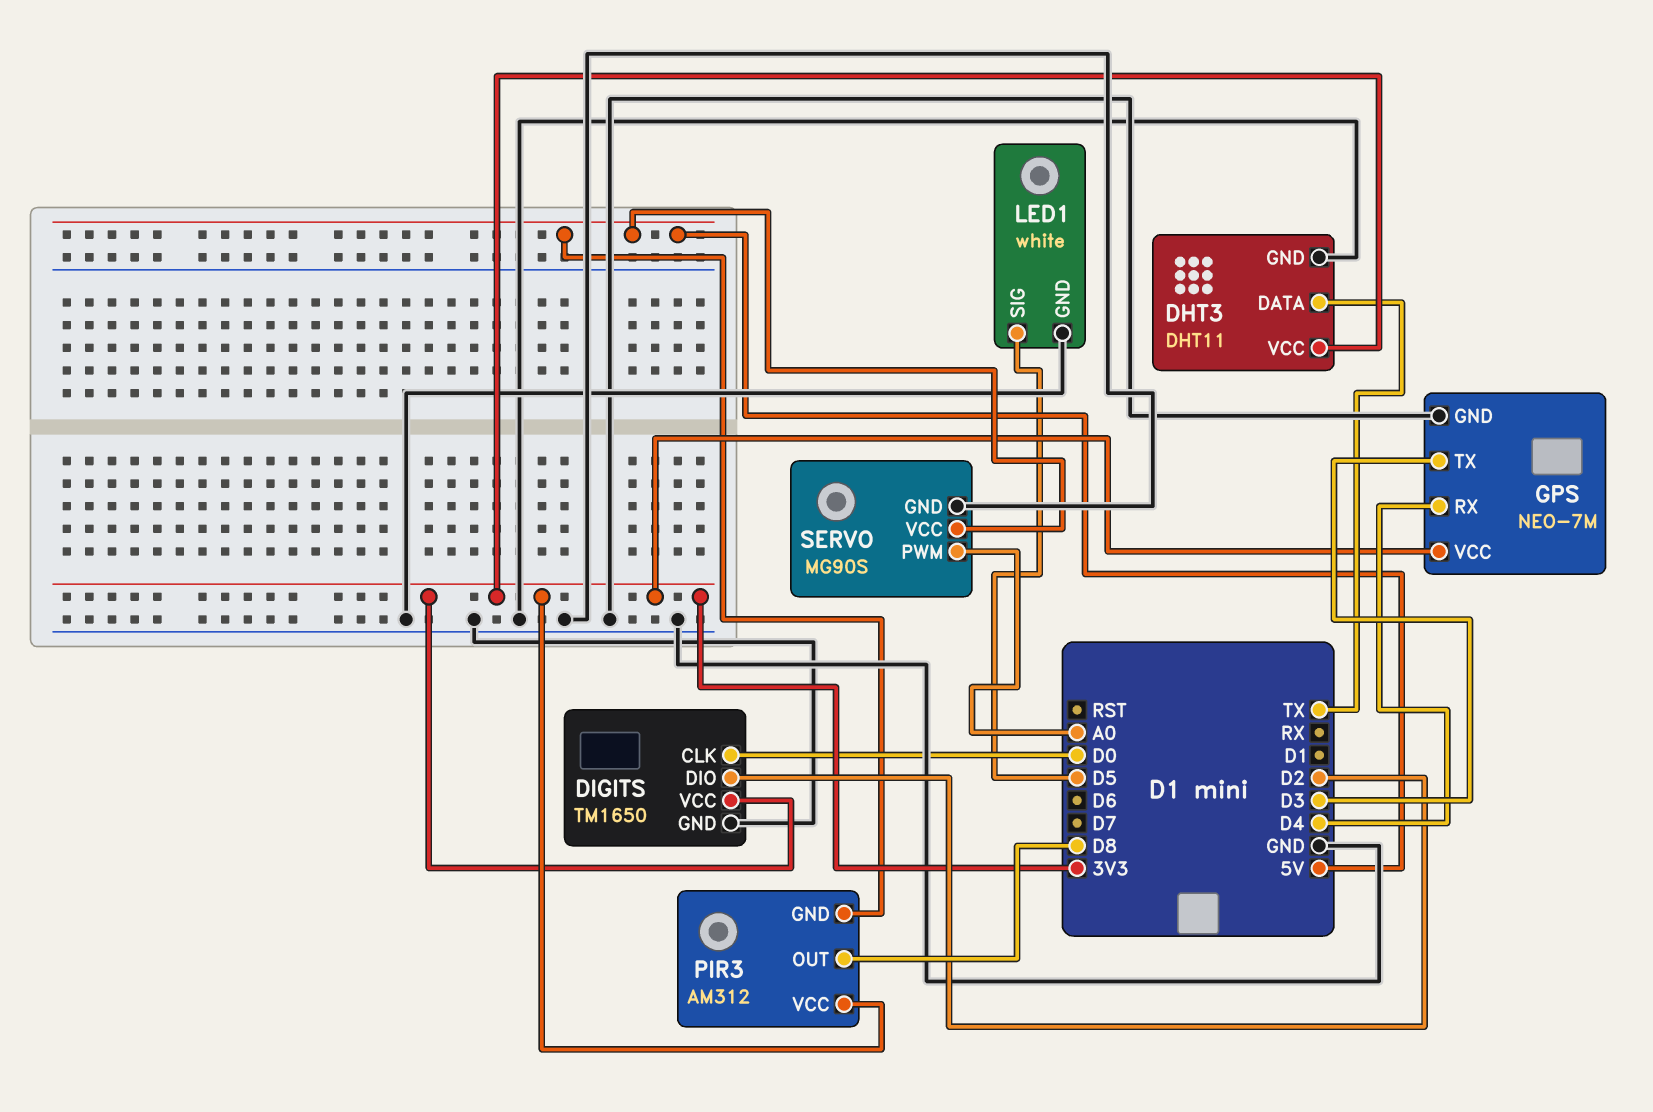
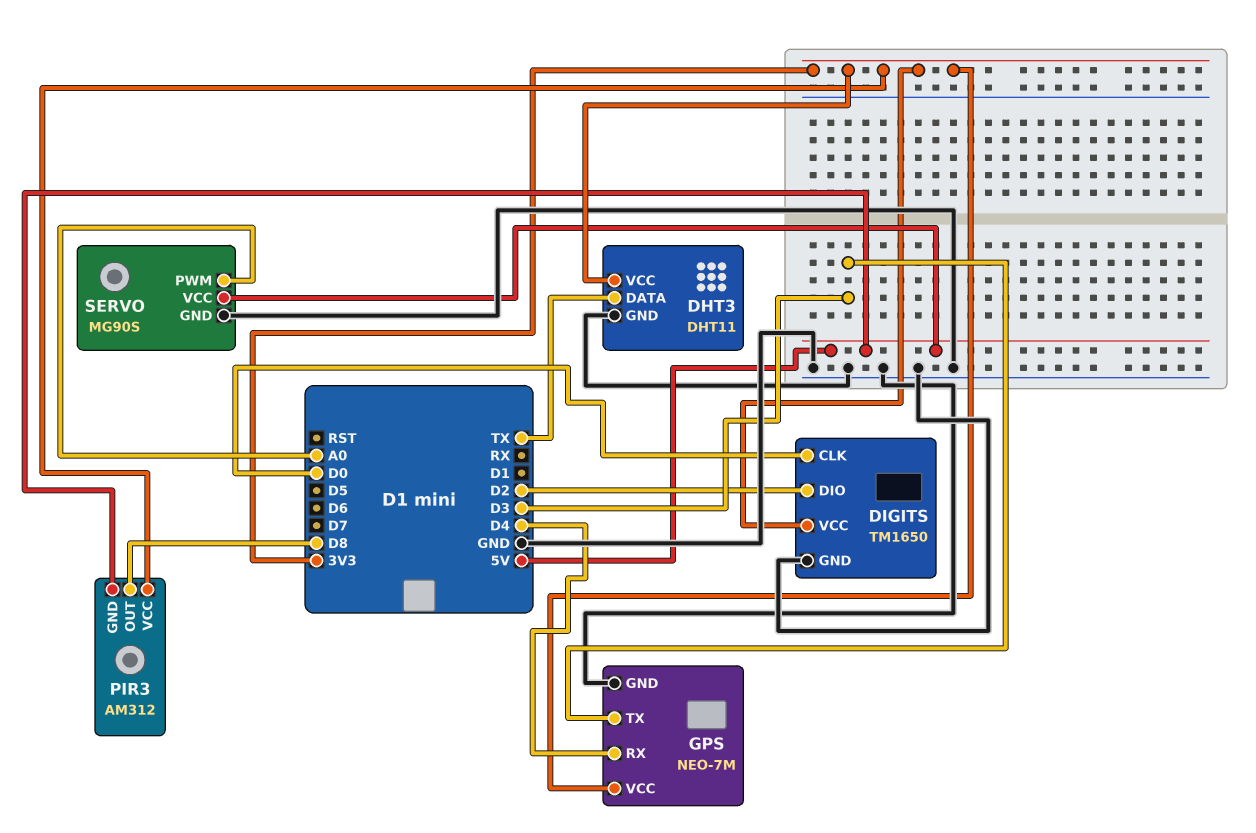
LED1: white -> none
LED1 pin GND: GND -> none
LED1 pin SIG: D5 -> none

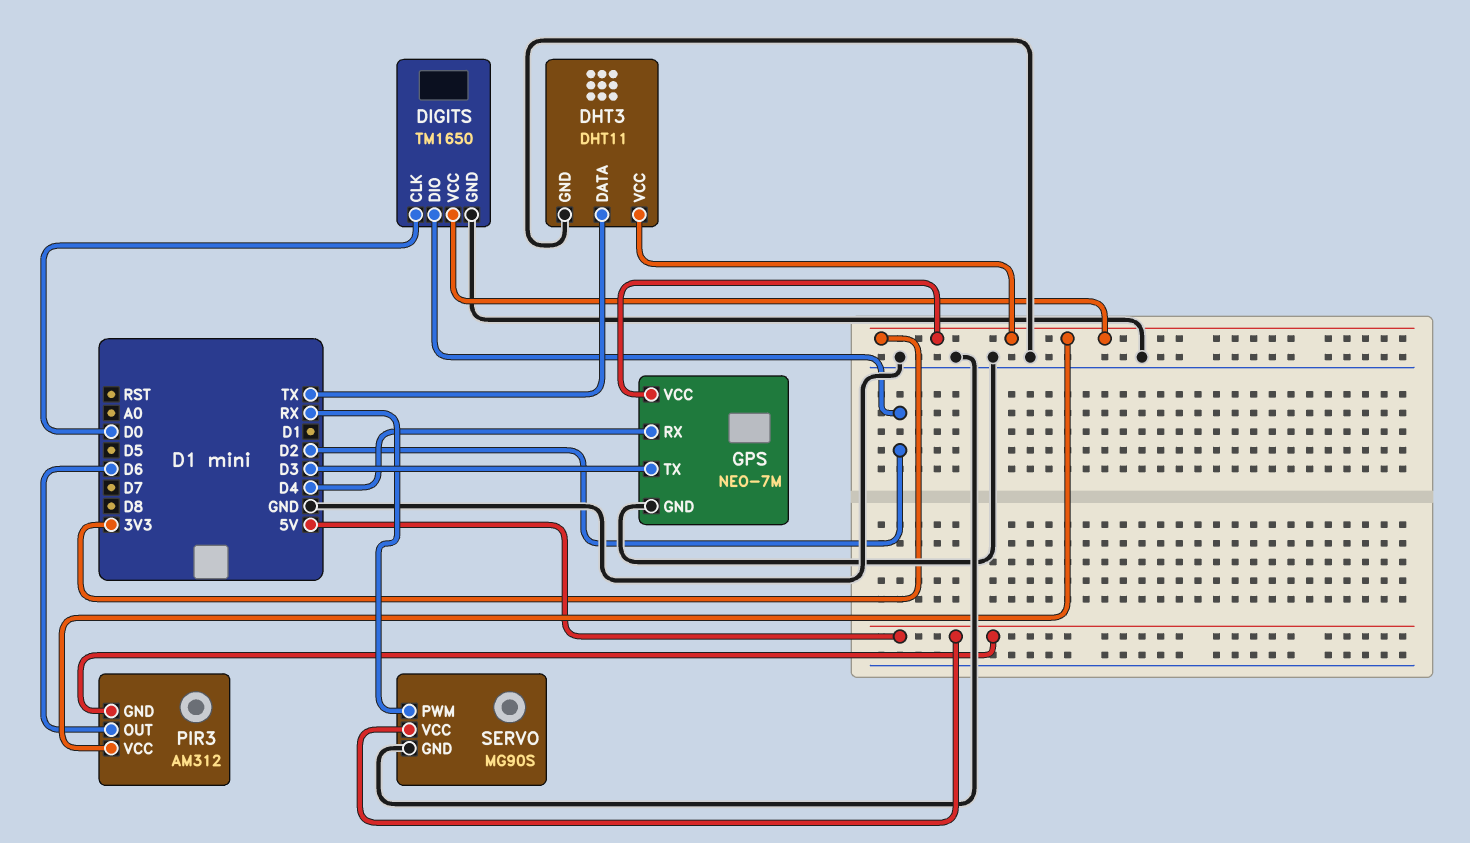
PIR3 pin OUT: D8 -> D6
SERVO pin PWM: A0 -> RX

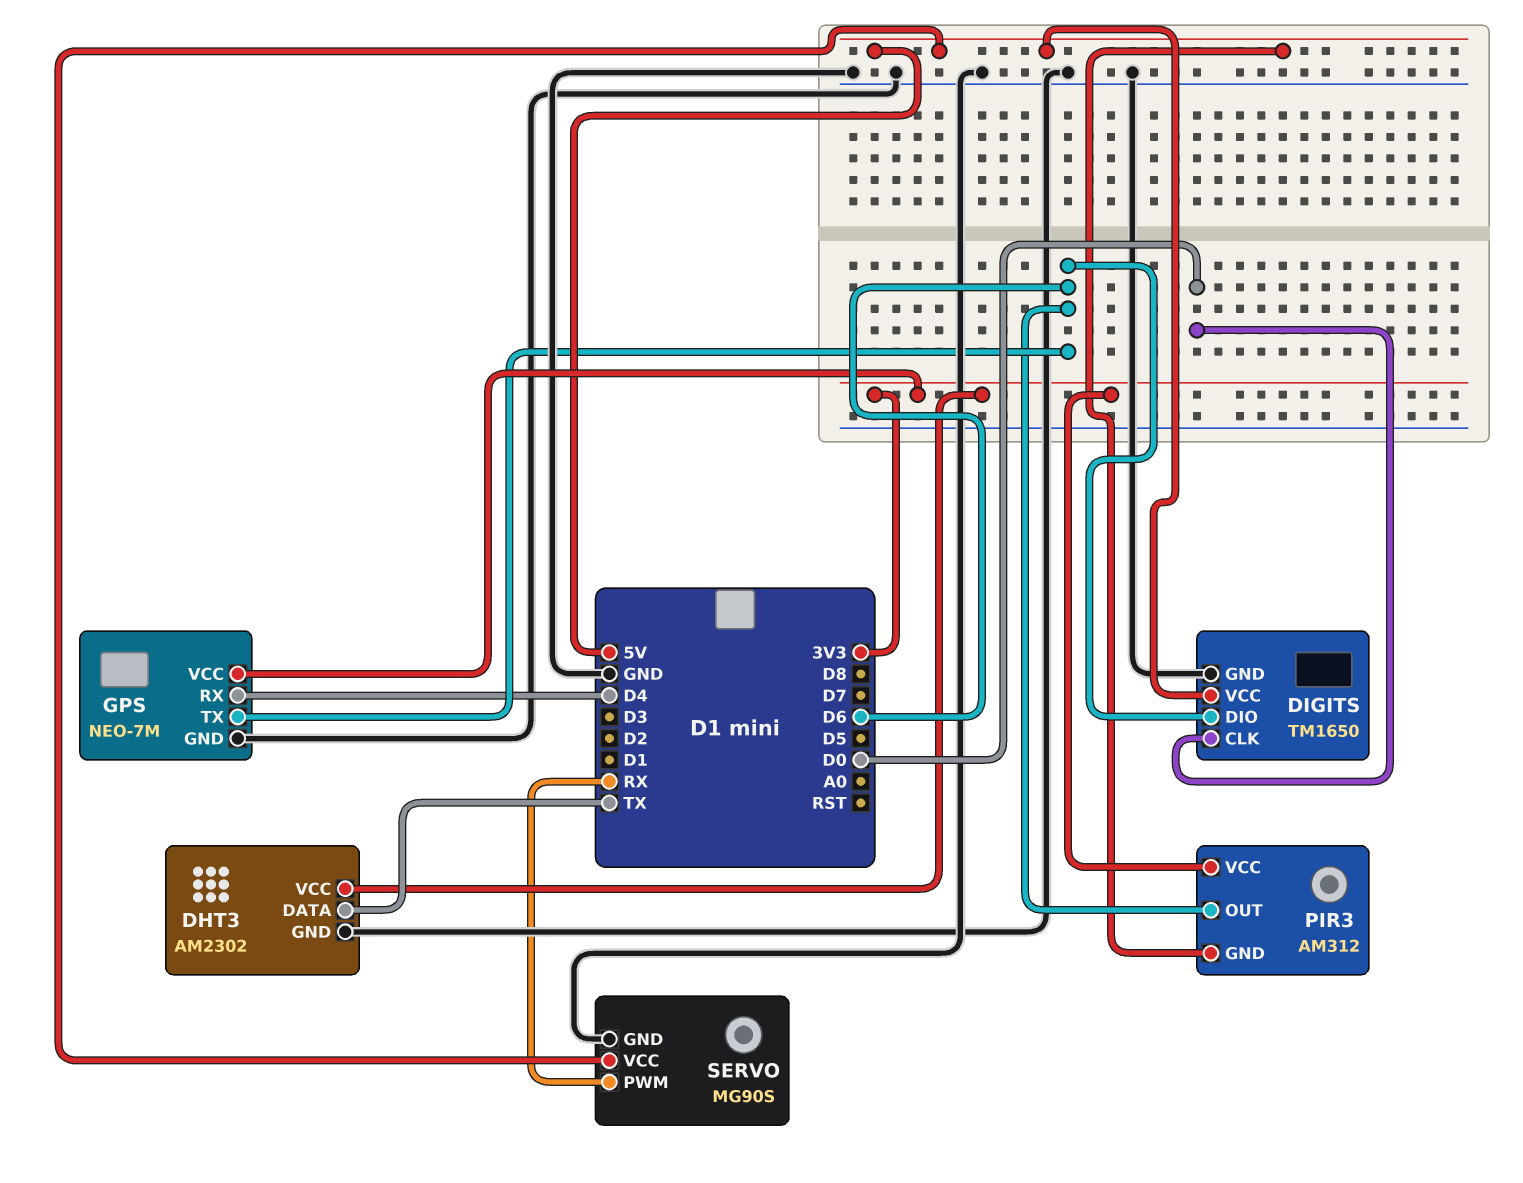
DHT3: DHT11 -> AM2302
DIGITS pin DIO: D2 -> D6
DIGITS pin VCC: 3V3 -> 5V
GPS pin TX: D3 -> D6

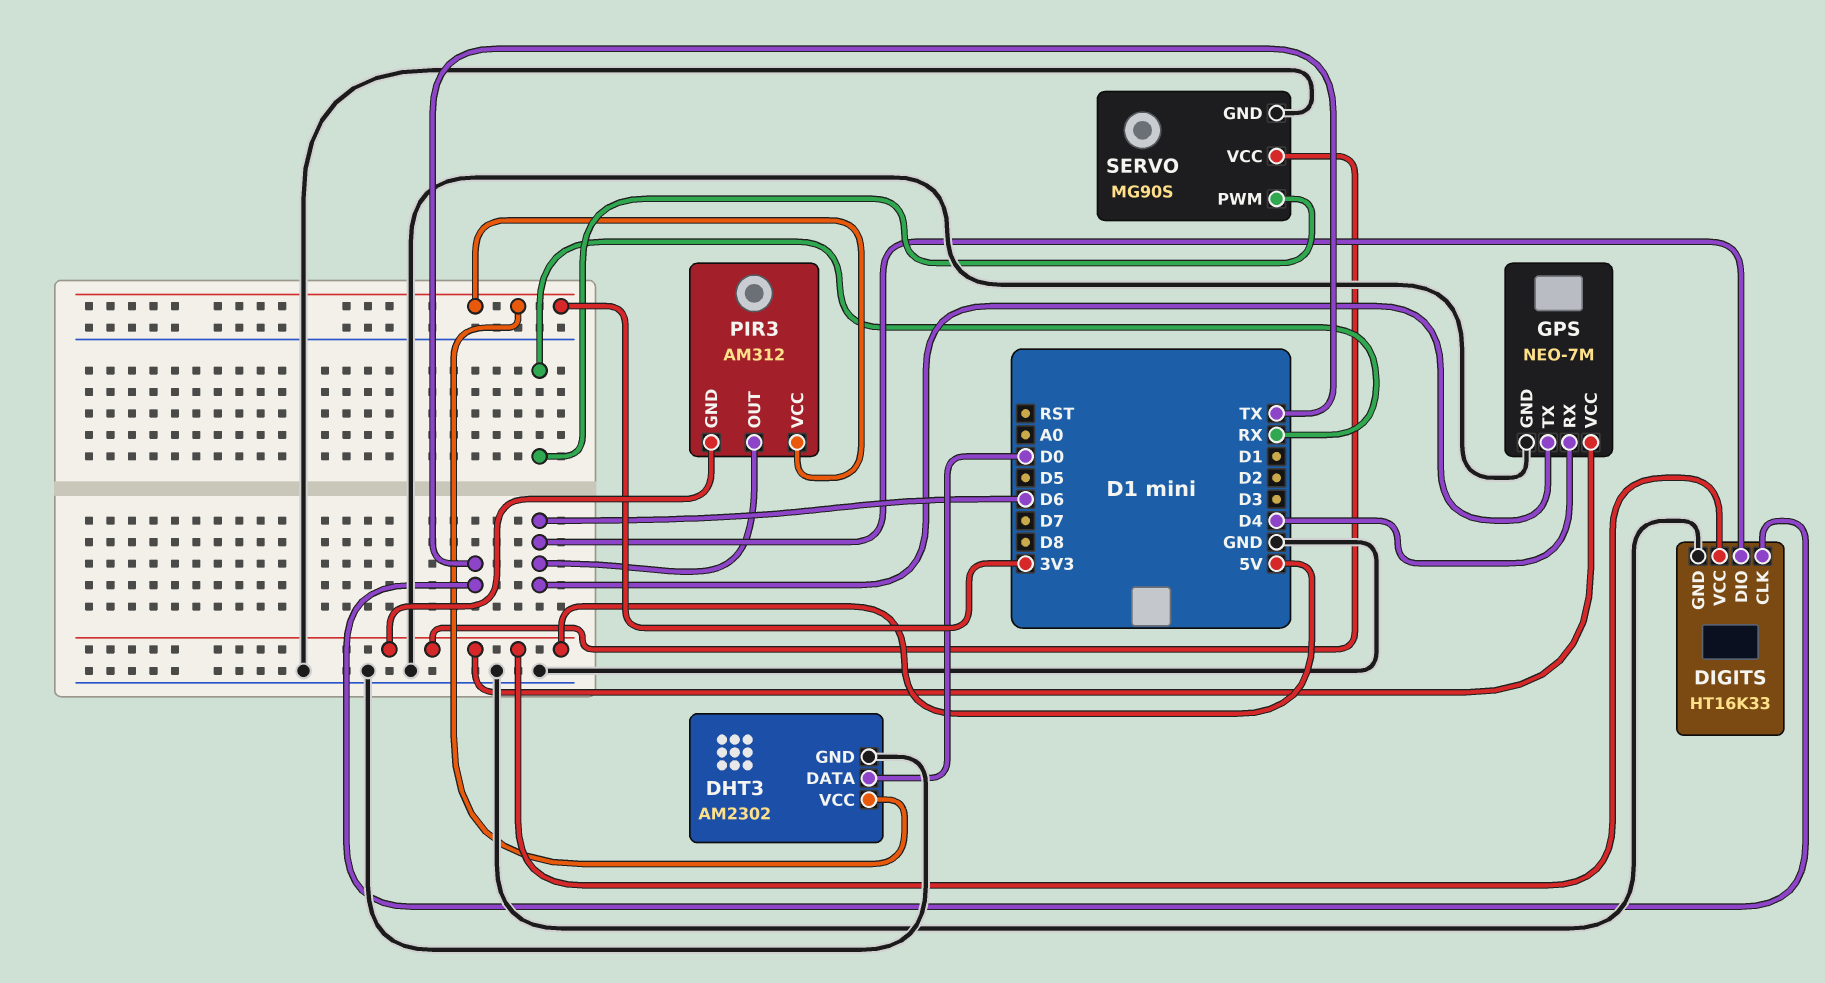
DHT3 pin DATA: TX -> D0
DIGITS: TM1650 -> HT16K33
DIGITS pin CLK: D0 -> TX
GPS pin VCC: 3V3 -> 5V

